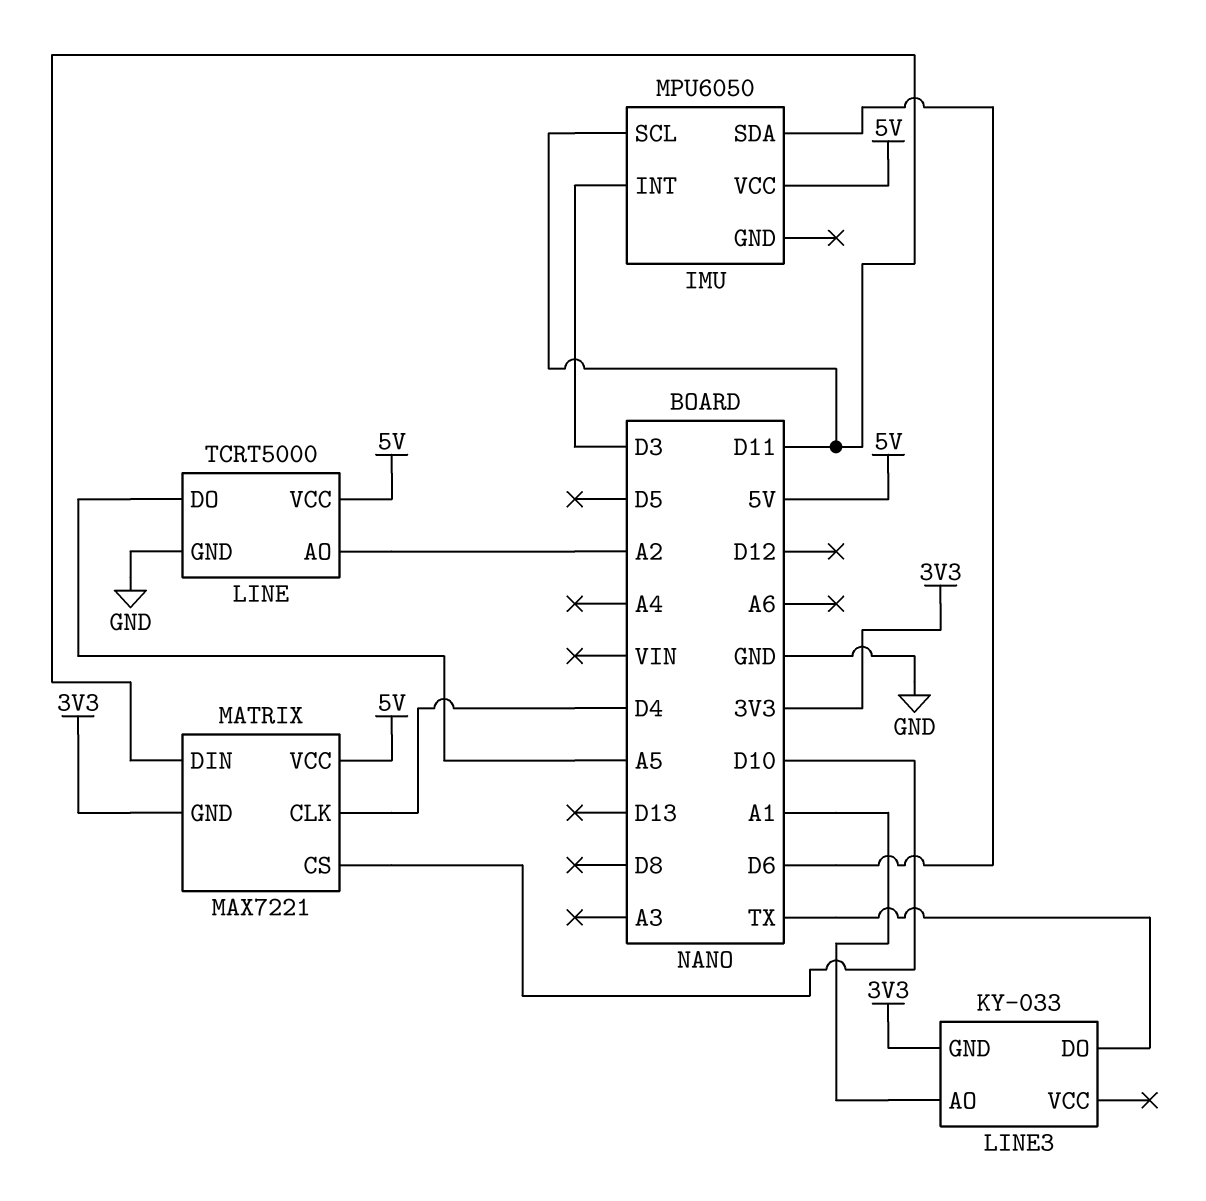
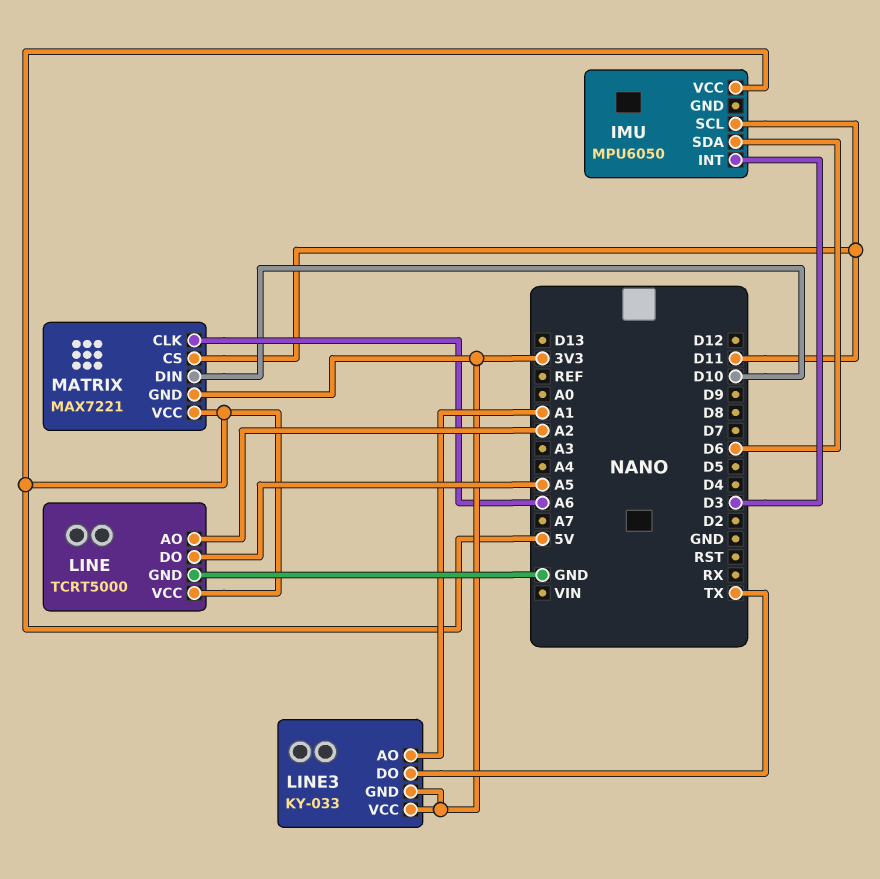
LINE3 pin VCC: none -> 3V3
MATRIX pin CLK: D4 -> A6
MATRIX pin CS: D10 -> D11
MATRIX pin DIN: D11 -> D10

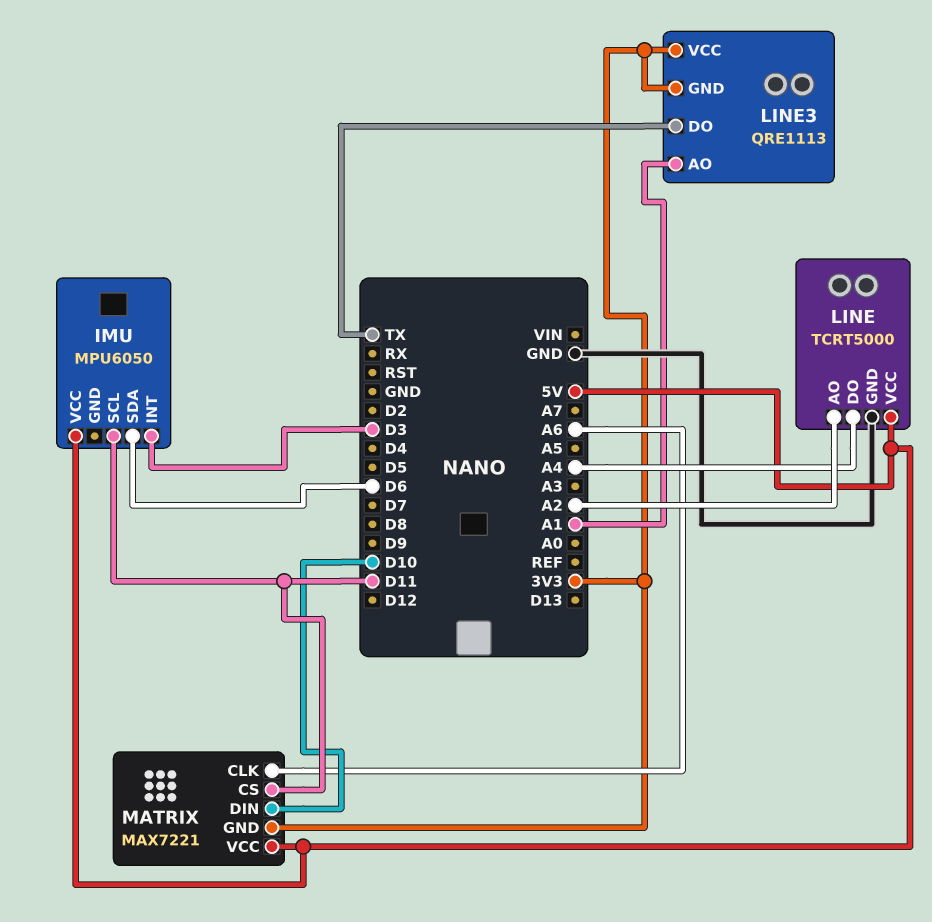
LINE pin DO: A5 -> A4
LINE3: KY-033 -> QRE1113

